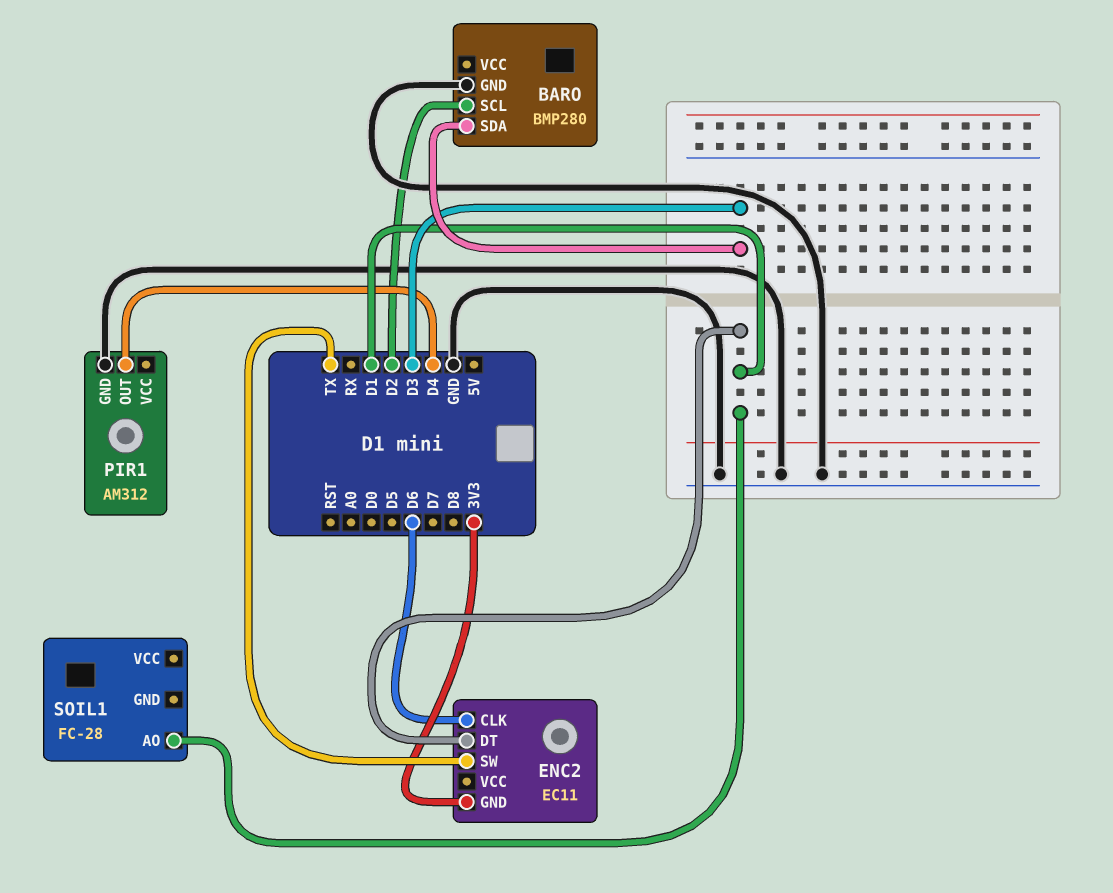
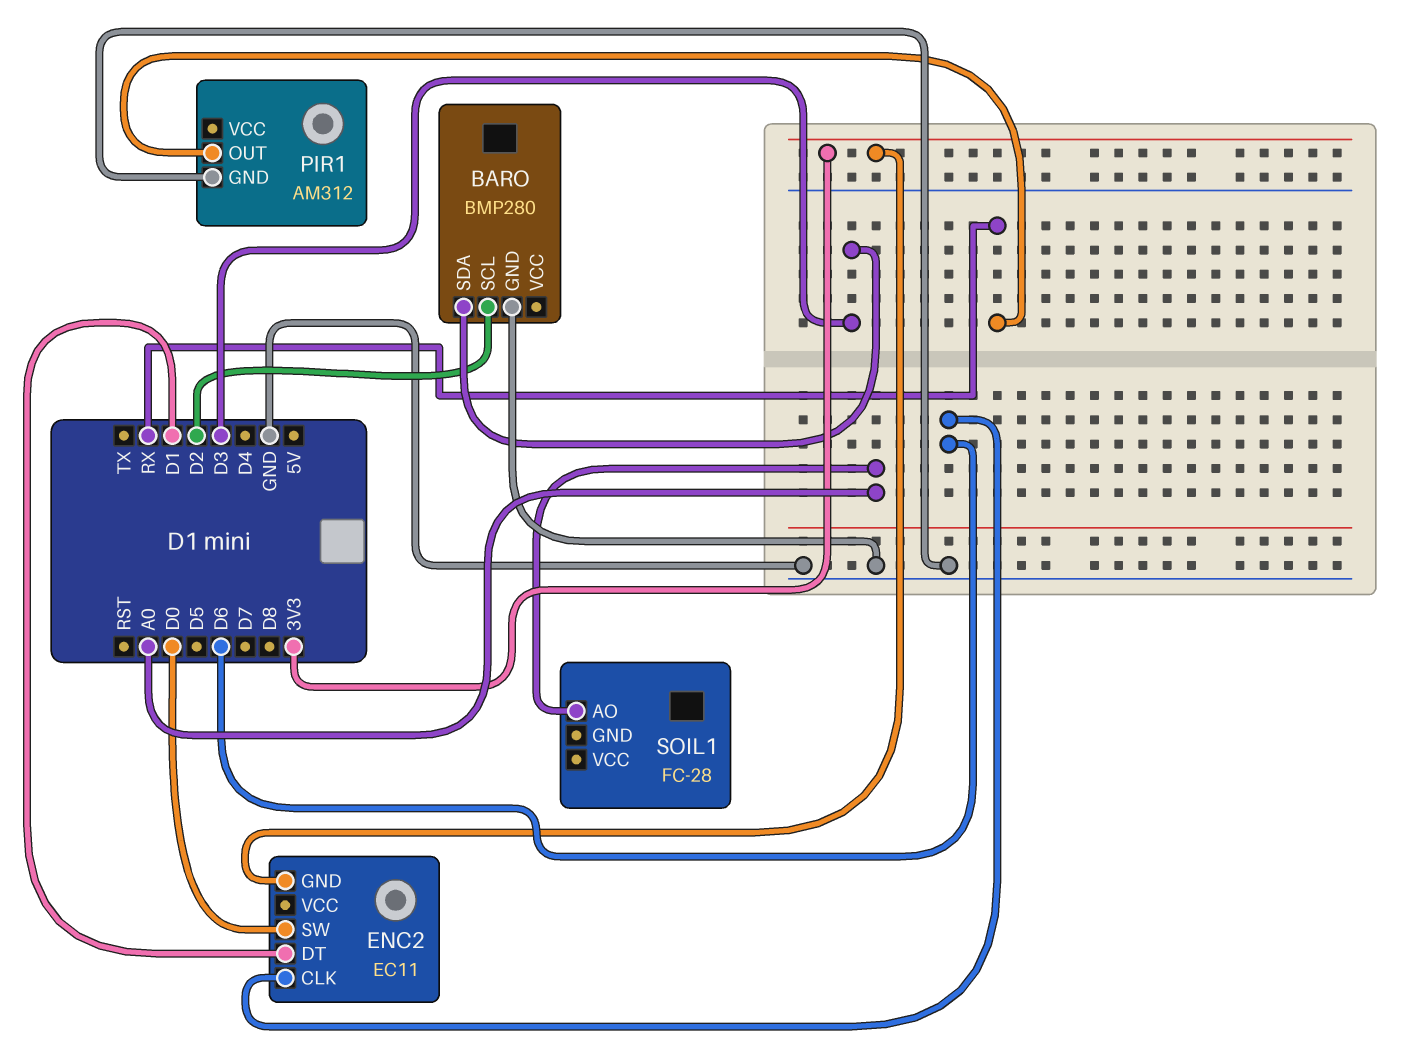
ENC2 pin SW: TX -> D0
PIR1 pin OUT: D4 -> RX
SOIL1 pin AO: D1 -> A0

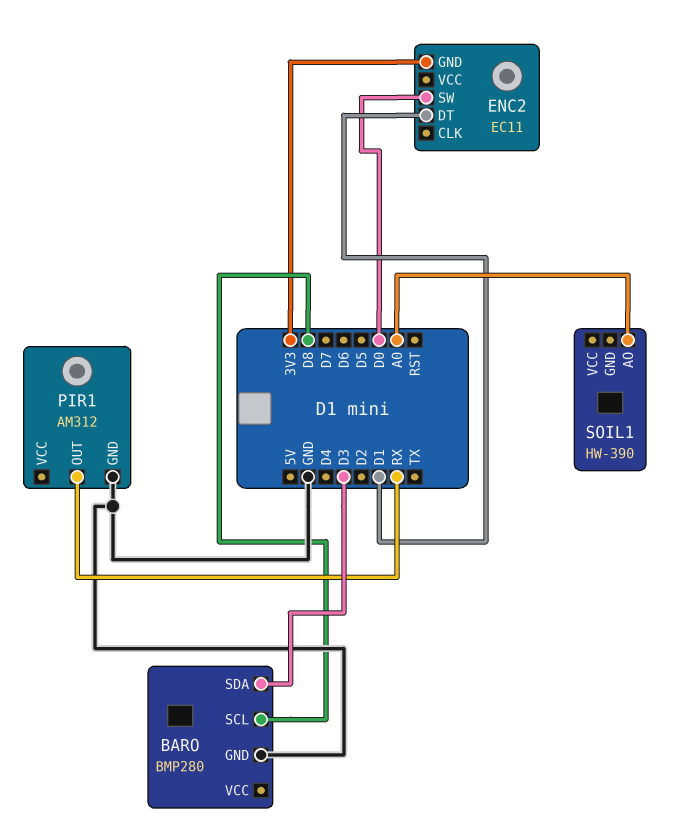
BARO pin SCL: D2 -> D8
ENC2 pin CLK: D6 -> none
SOIL1: FC-28 -> HW-390

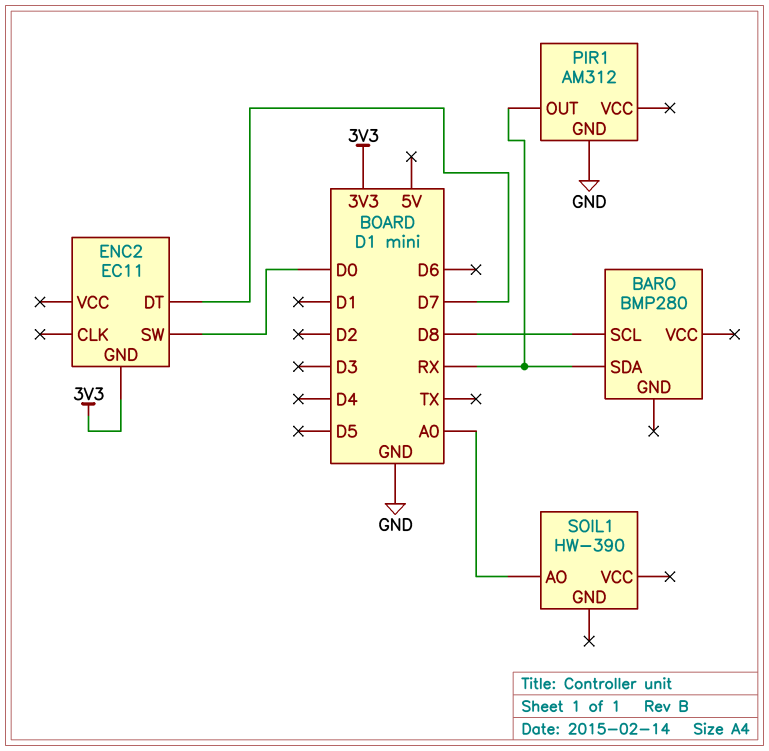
BARO pin GND: GND -> none
BARO pin SDA: D3 -> RX
ENC2 pin DT: D1 -> D7

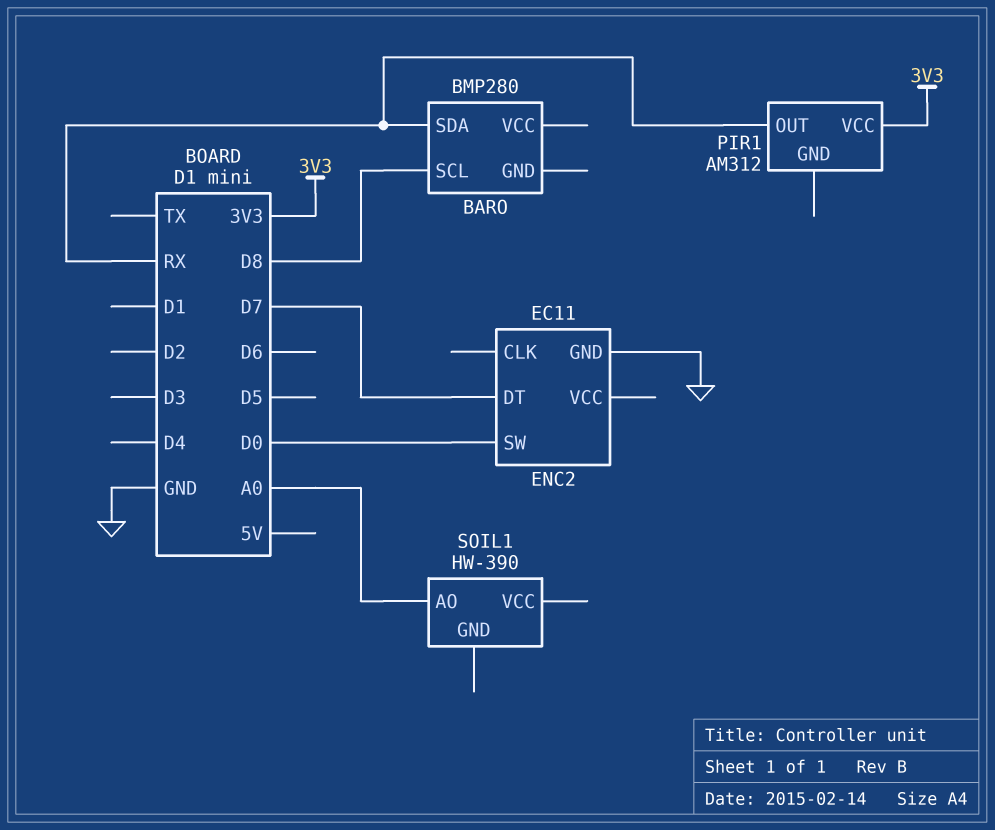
ENC2 pin GND: 3V3 -> GND
PIR1 pin GND: GND -> none
PIR1 pin VCC: none -> 3V3

